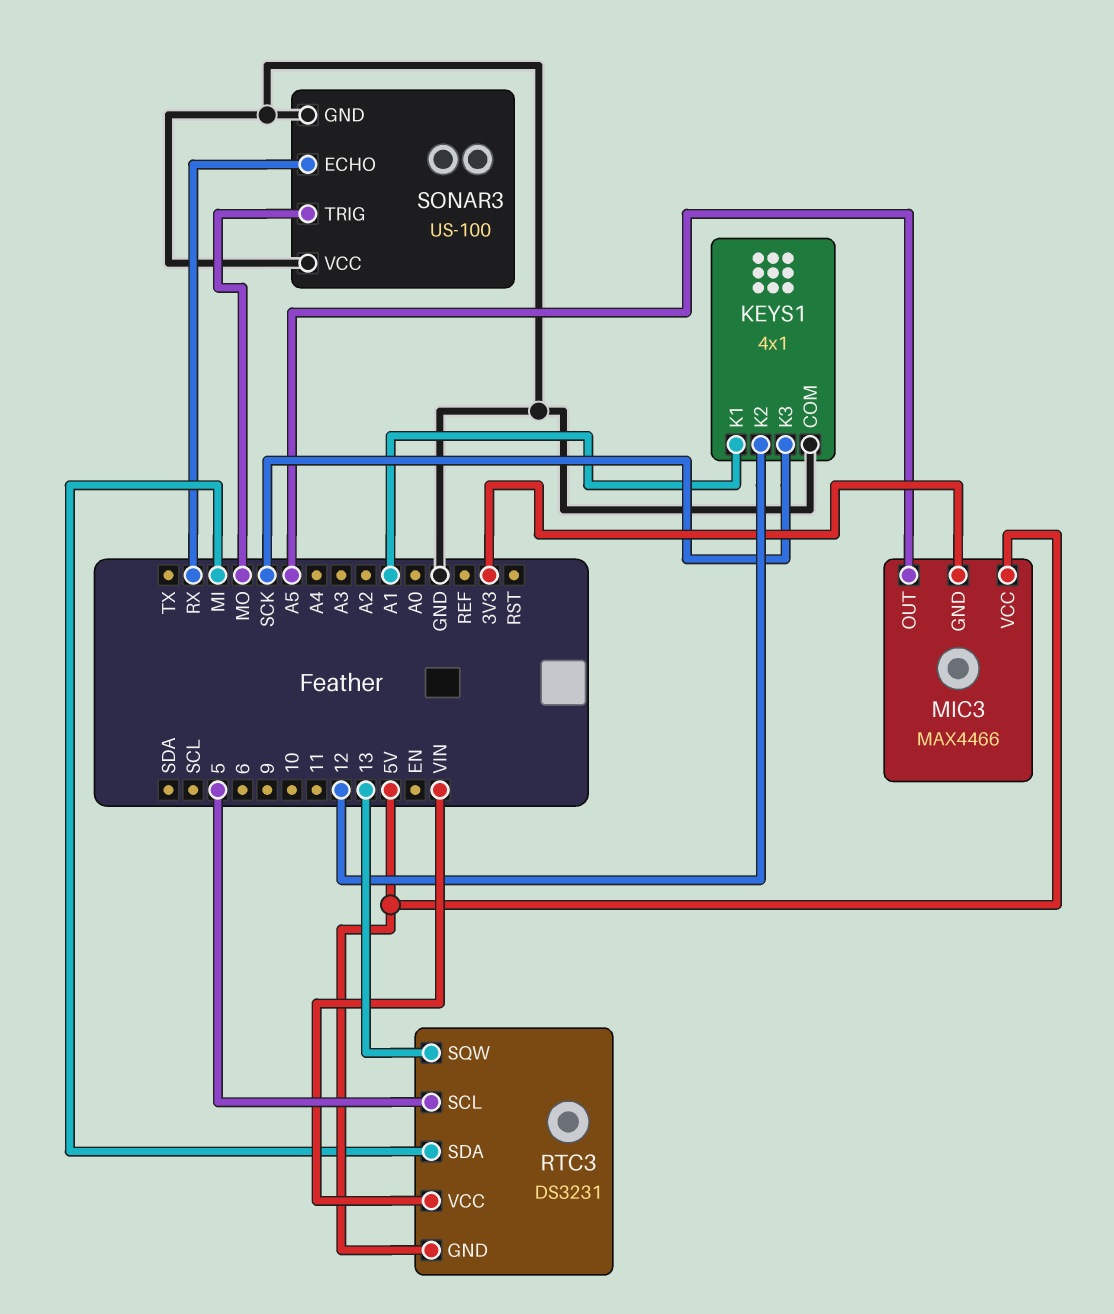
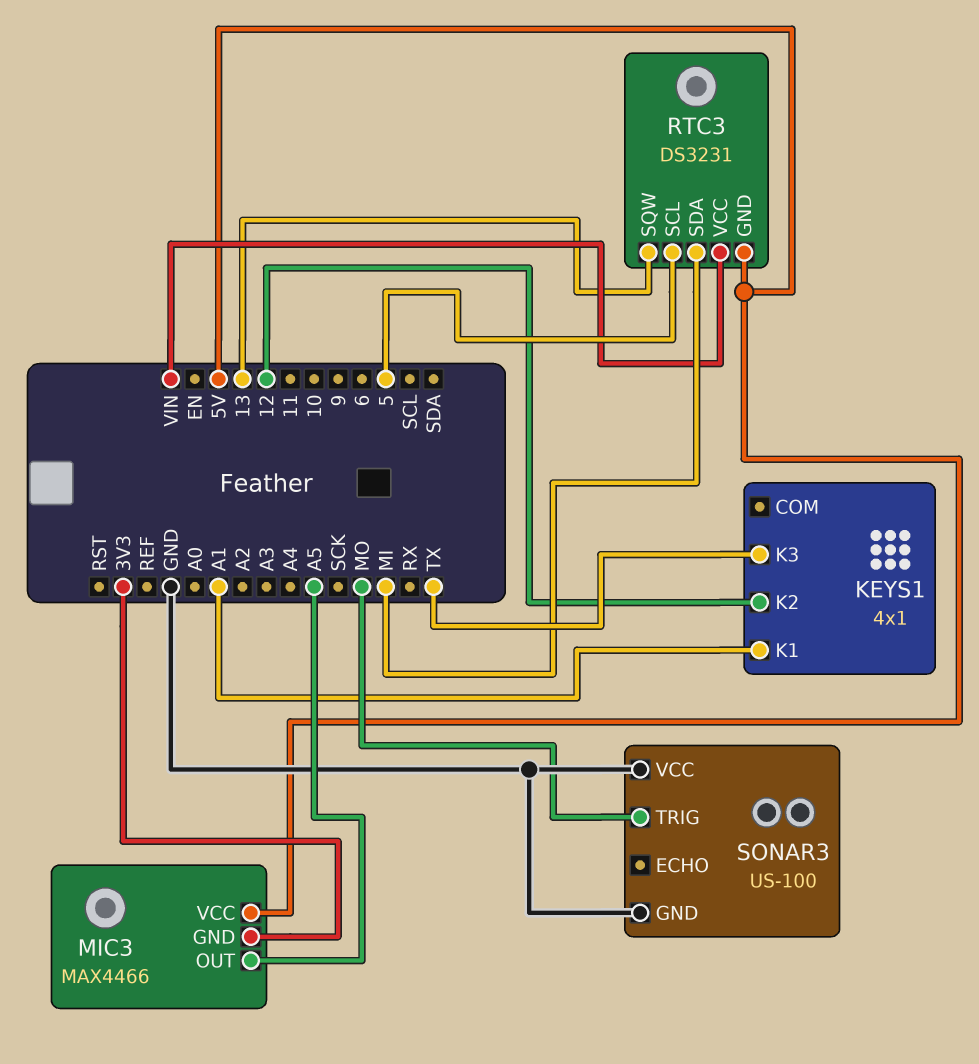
KEYS1 pin COM: GND -> none
KEYS1 pin K3: SCK -> TX
SONAR3 pin ECHO: RX -> none

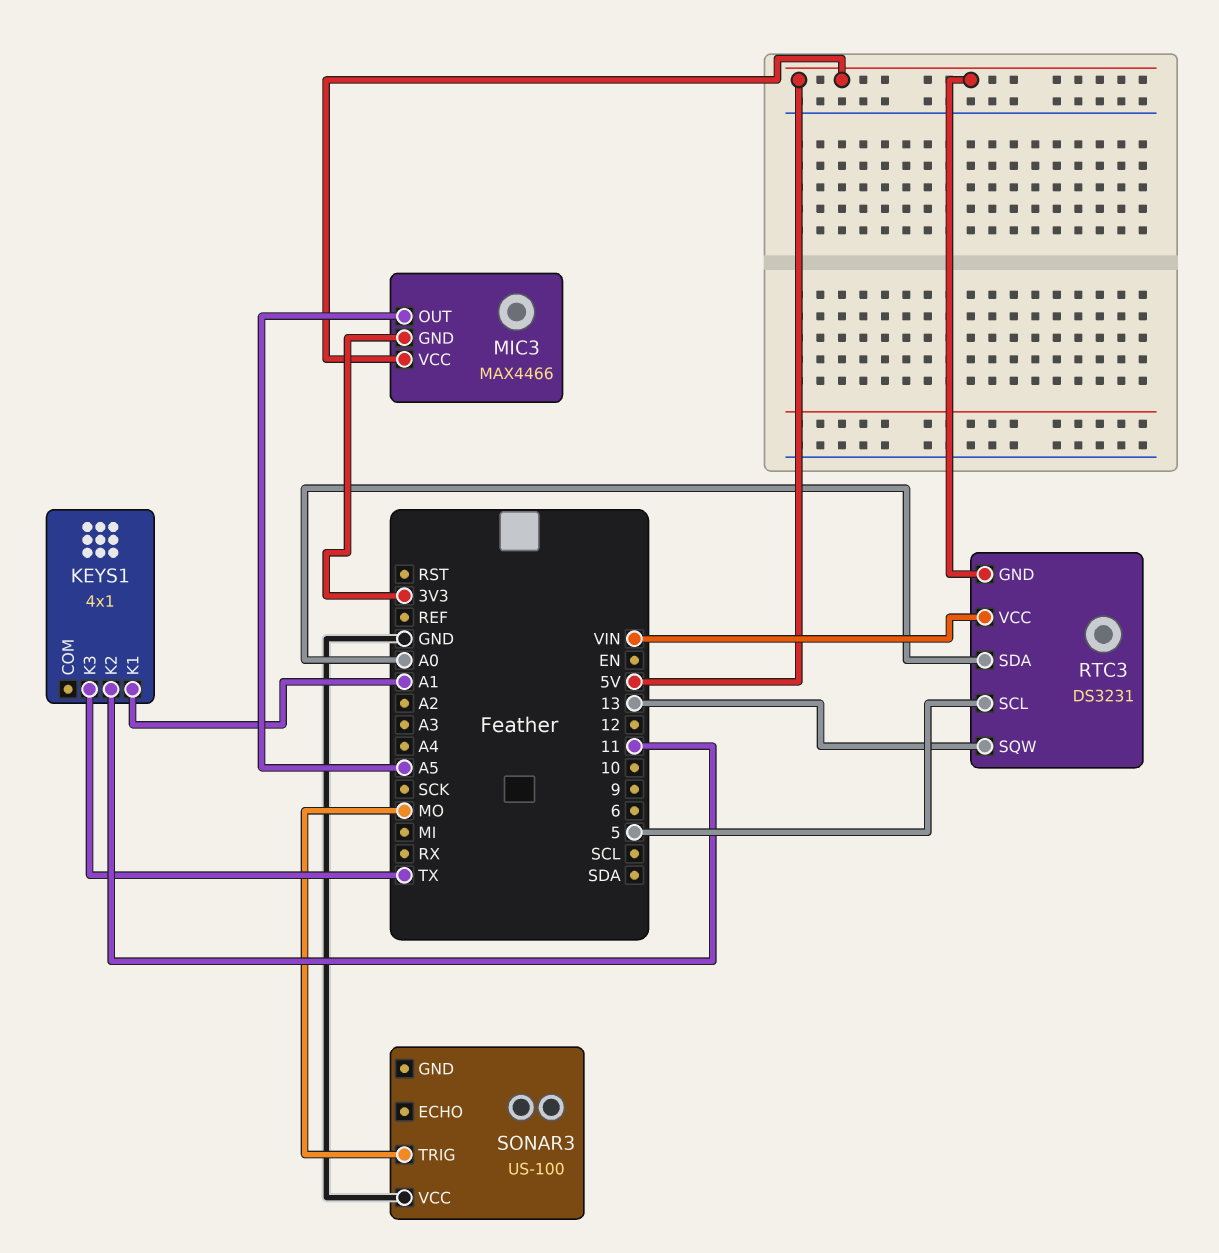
KEYS1 pin K2: 12 -> 11
RTC3 pin SDA: MI -> A0
SONAR3 pin GND: GND -> none

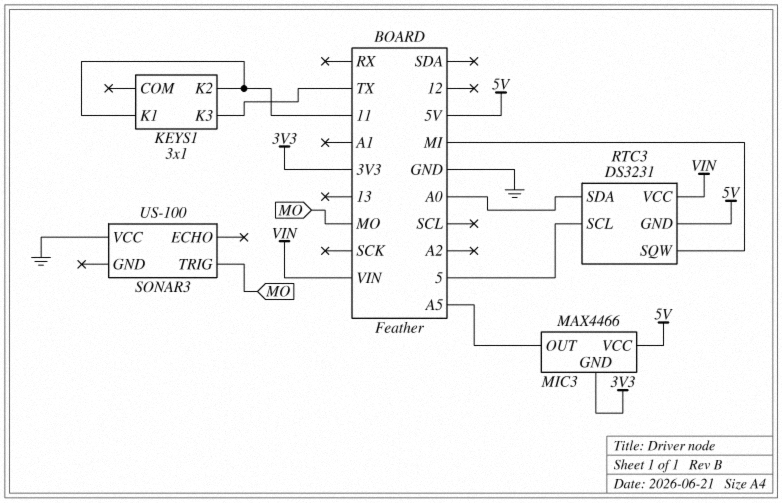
KEYS1: 4x1 -> 3x1
KEYS1 pin K1: A1 -> 11
RTC3 pin SQW: 13 -> MI

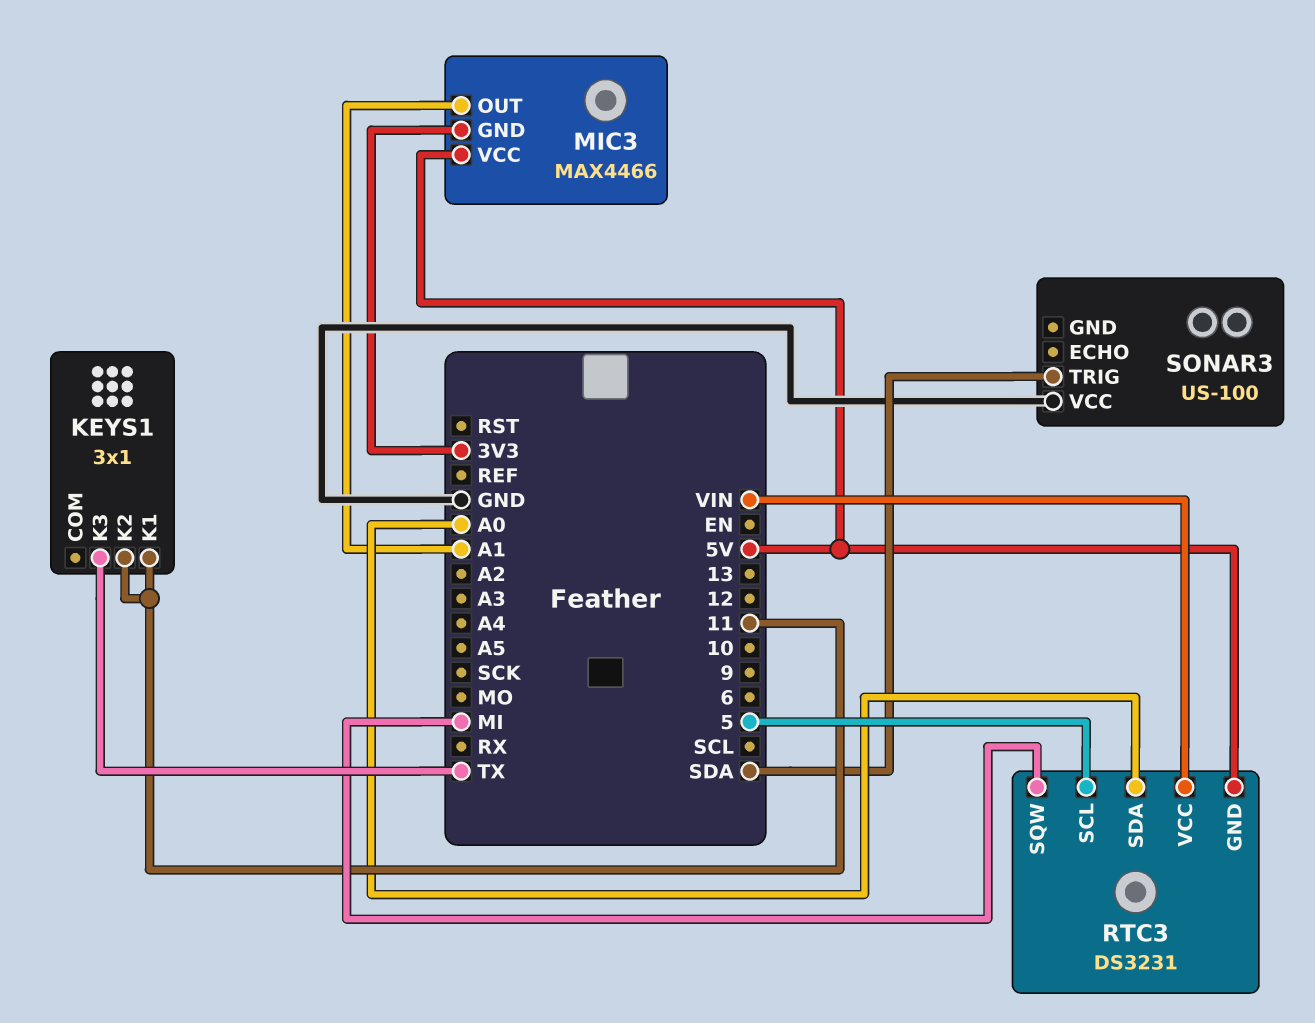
MIC3 pin OUT: A5 -> A1
SONAR3 pin TRIG: MO -> SDA

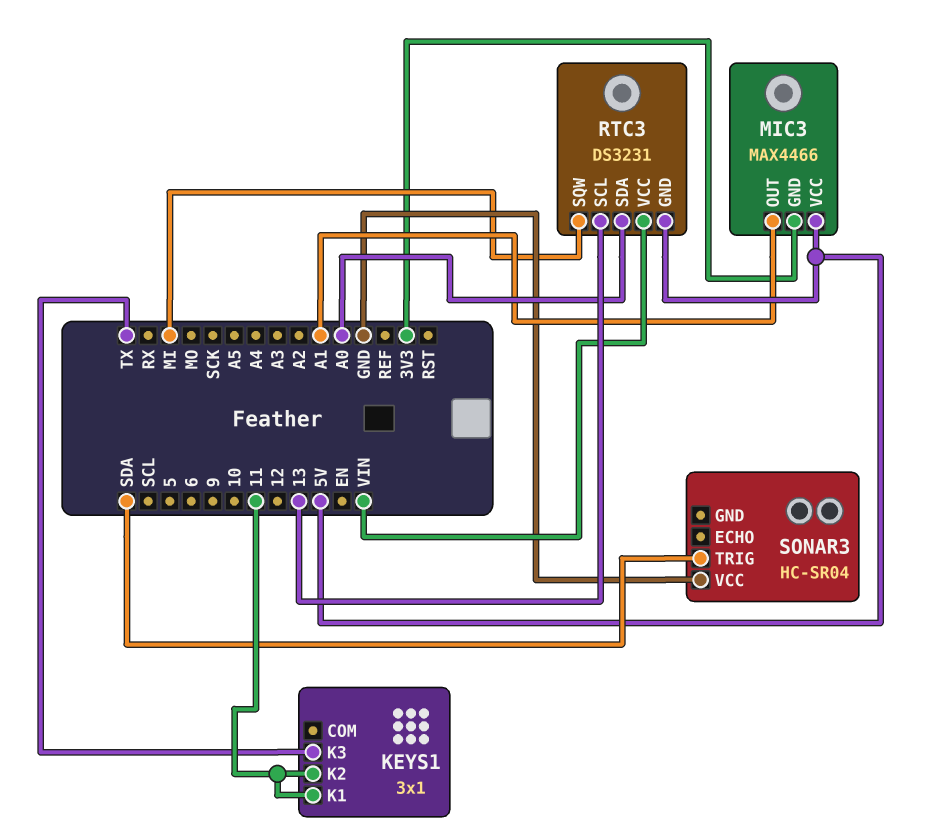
RTC3 pin SCL: 5 -> 13
SONAR3: US-100 -> HC-SR04

